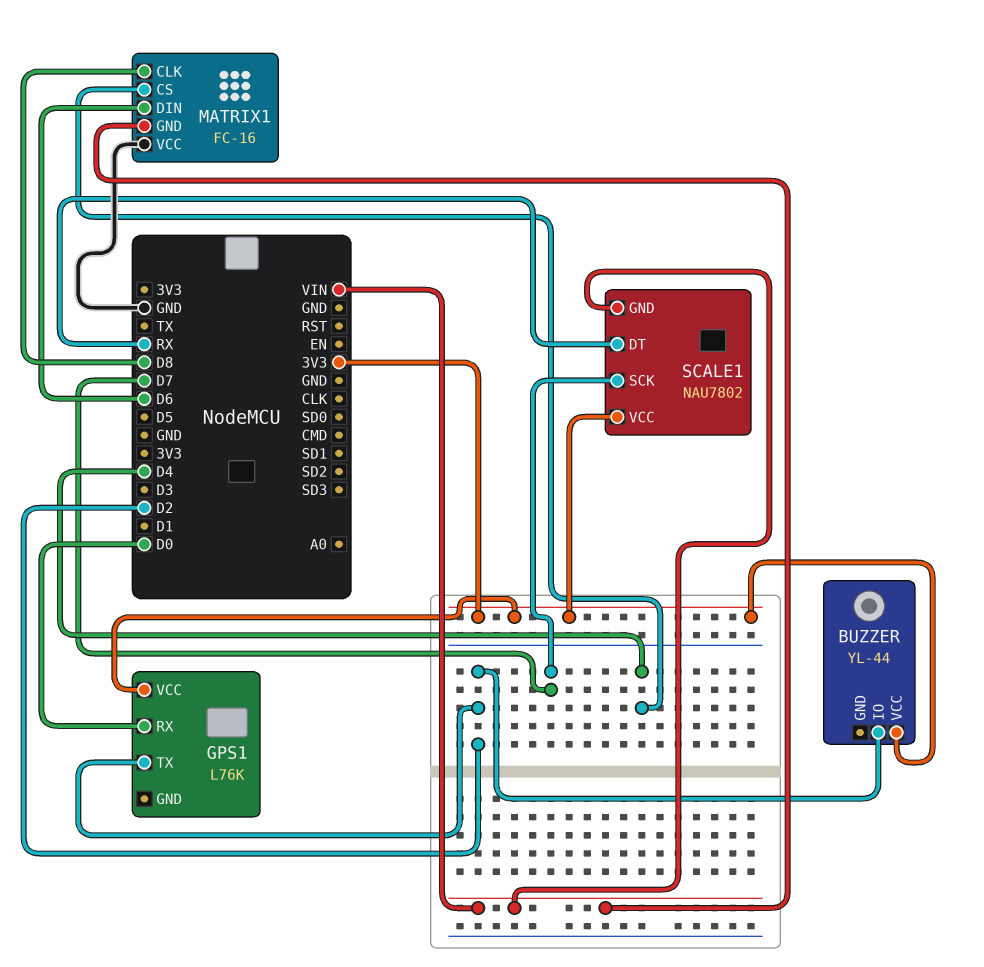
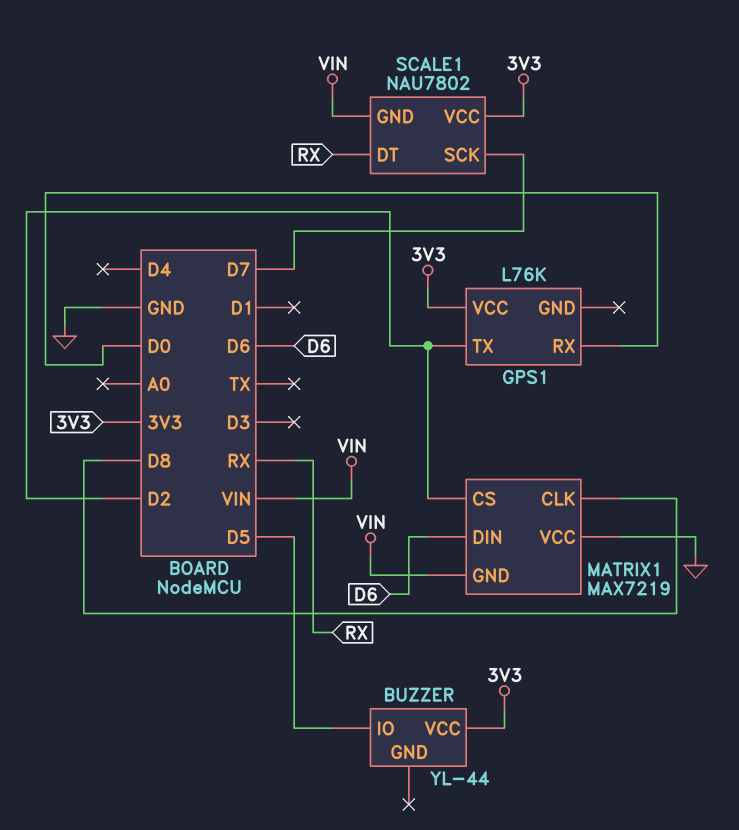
BUZZER pin IO: D2 -> D5
MATRIX1: FC-16 -> MAX7219
MATRIX1 pin CS: D4 -> D2

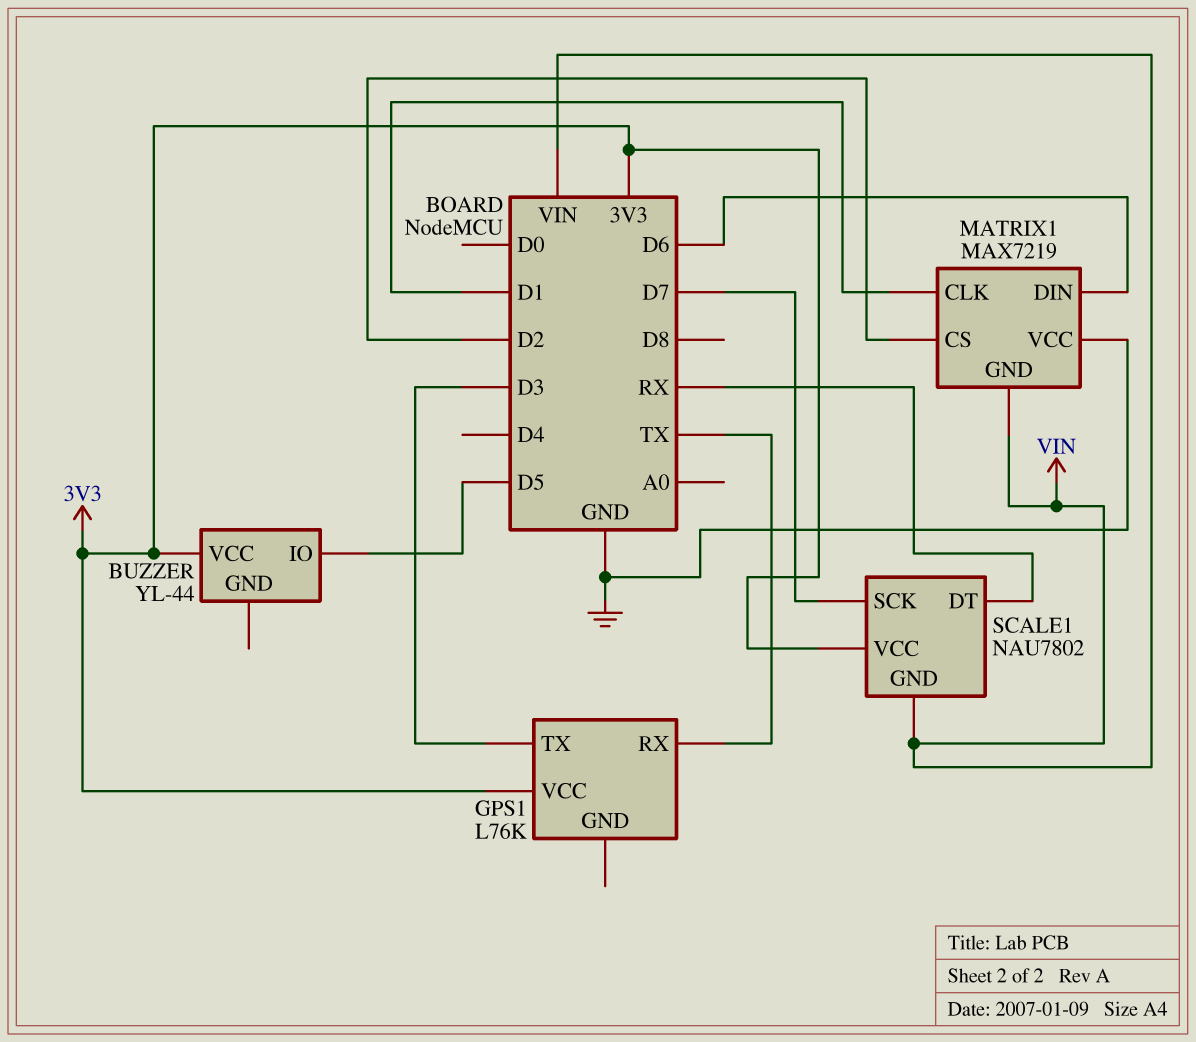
GPS1 pin RX: D0 -> TX
GPS1 pin TX: D2 -> D3
MATRIX1 pin CLK: D8 -> D1

